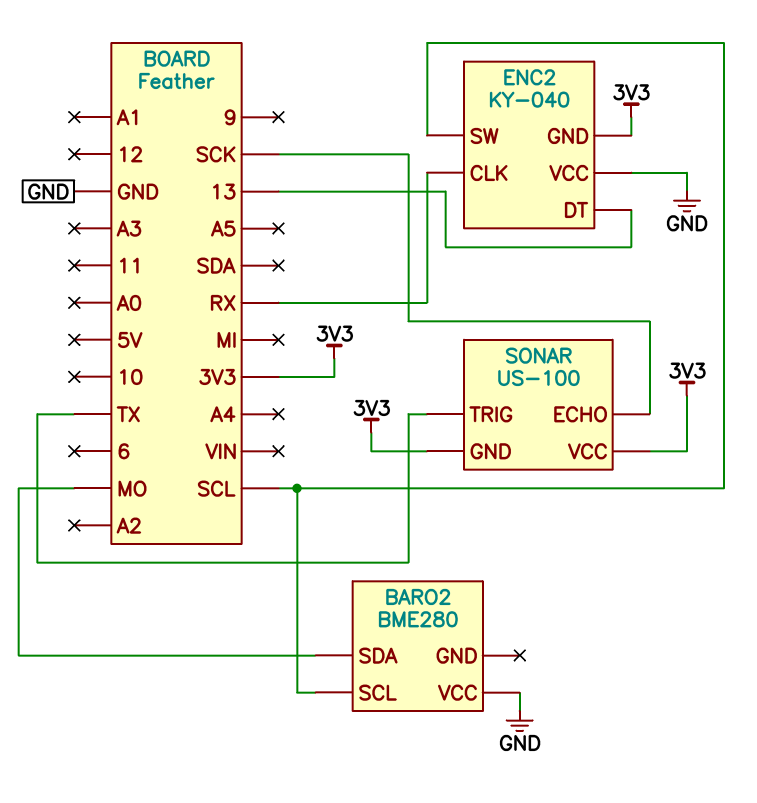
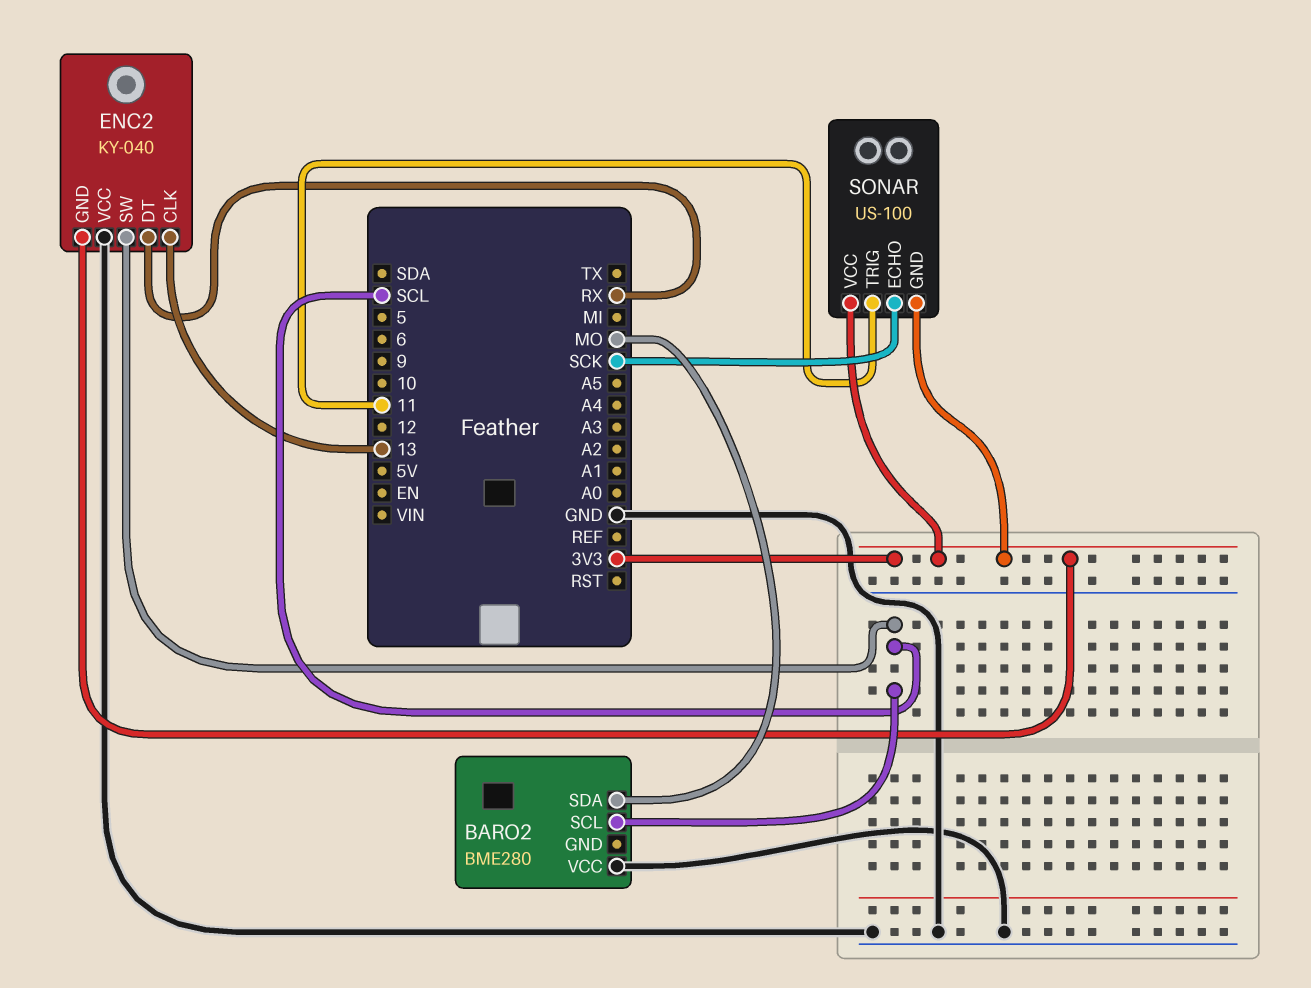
ENC2 pin CLK: RX -> 13
ENC2 pin DT: 13 -> RX
SONAR pin TRIG: TX -> 11

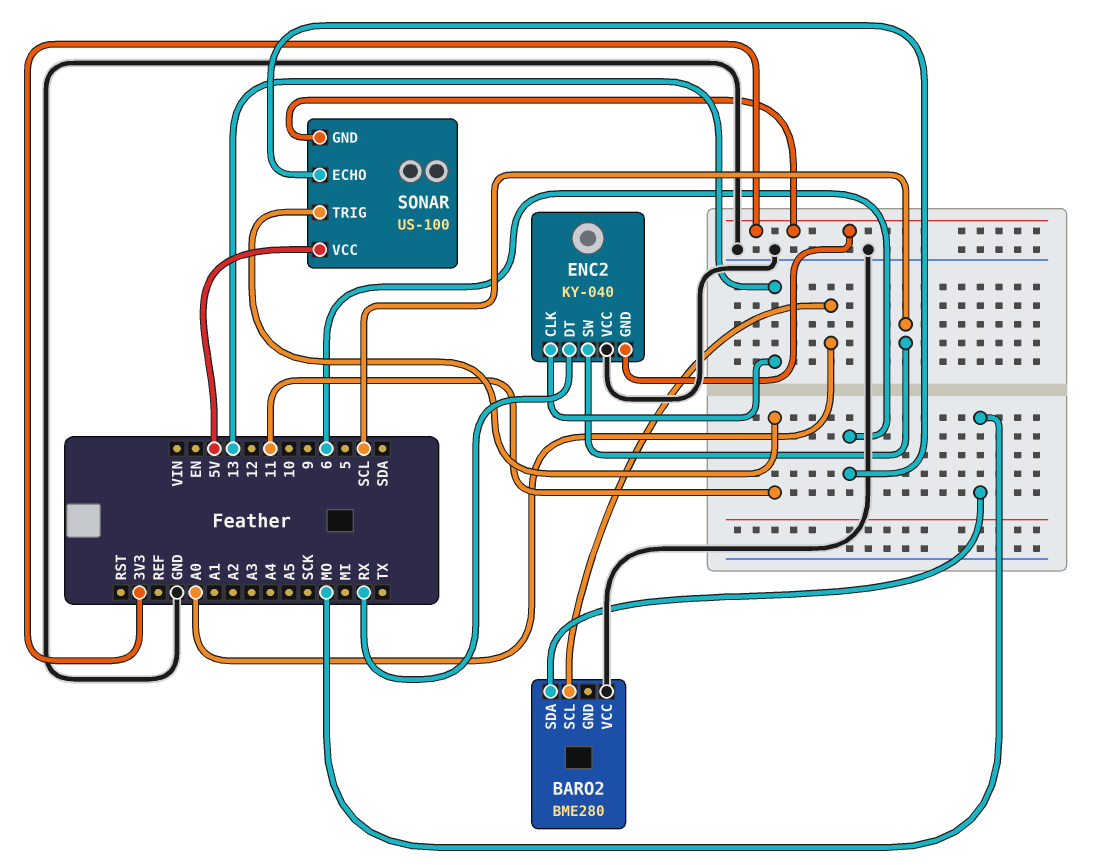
BARO2 pin SCL: SCL -> A0
SONAR pin ECHO: SCK -> 6
SONAR pin VCC: 3V3 -> 5V

